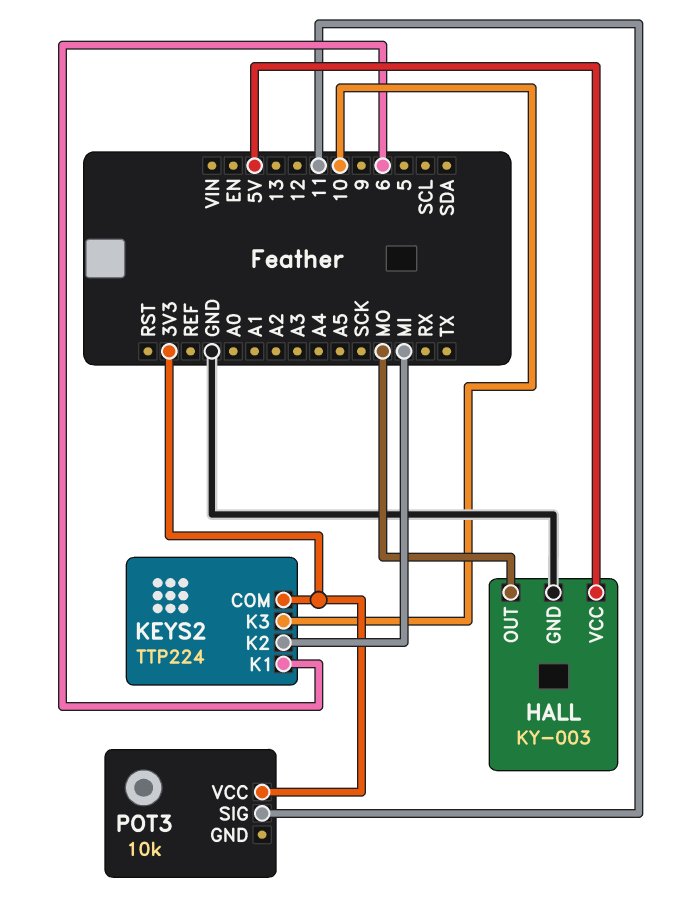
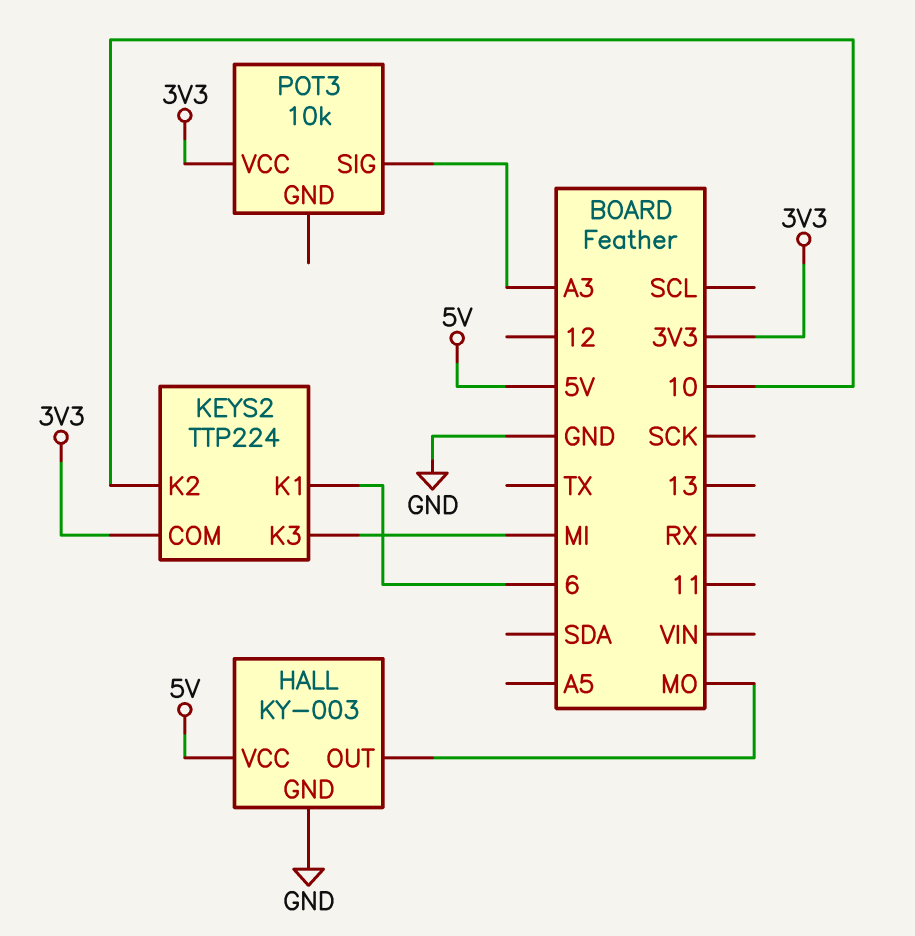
KEYS2 pin K2: MI -> 10
KEYS2 pin K3: 10 -> MI
POT3 pin SIG: 11 -> A3

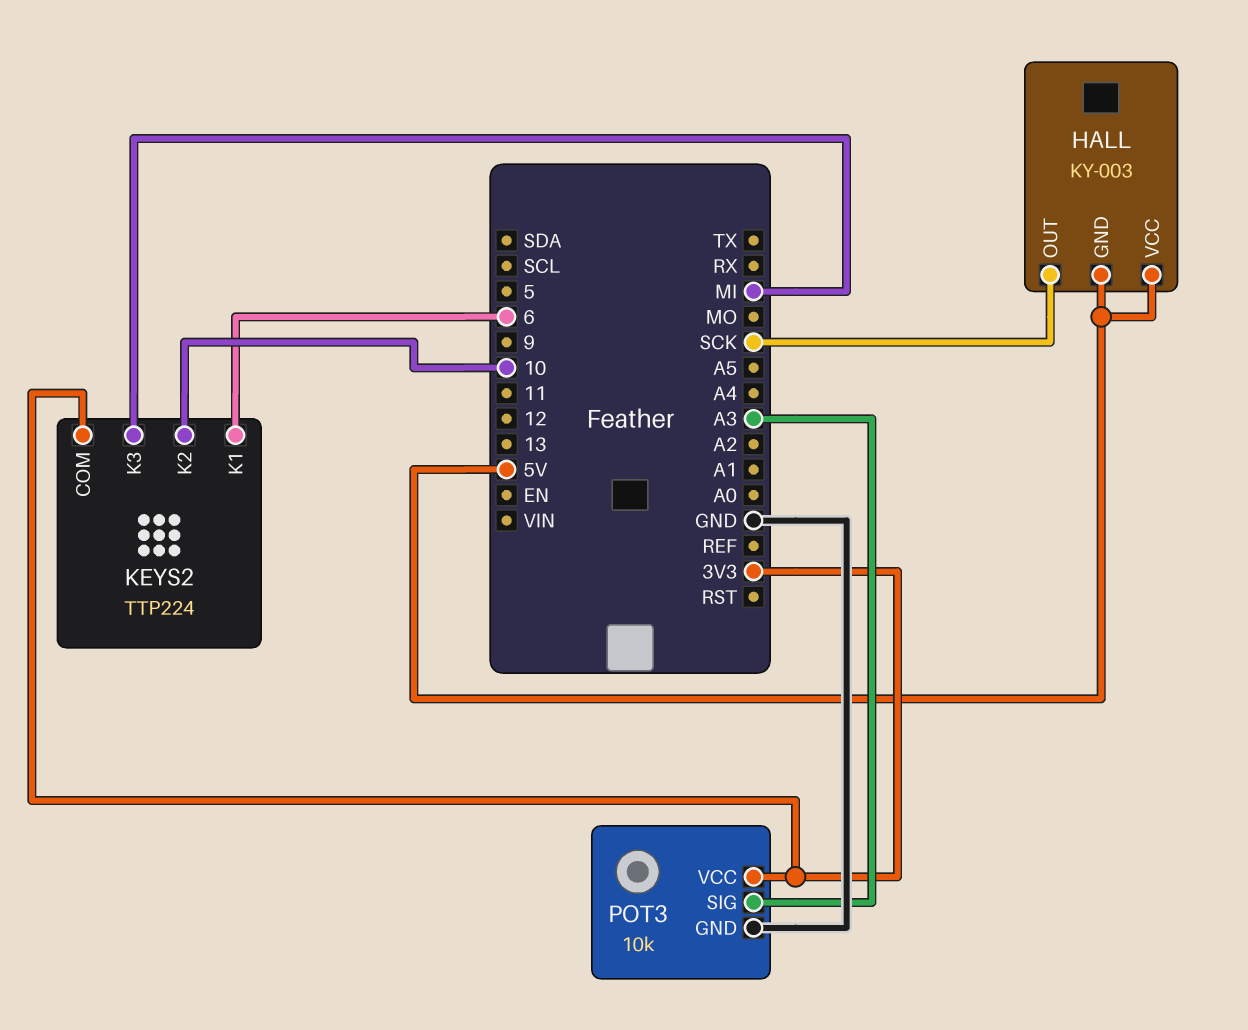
HALL pin GND: GND -> 5V
HALL pin OUT: MO -> SCK
POT3 pin GND: none -> GND

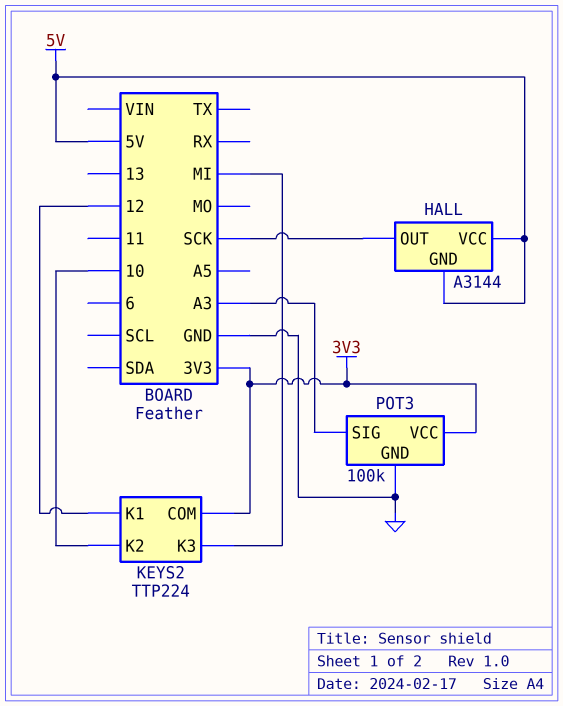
HALL: KY-003 -> A3144
KEYS2 pin K1: 6 -> 12
POT3: 10k -> 100k

